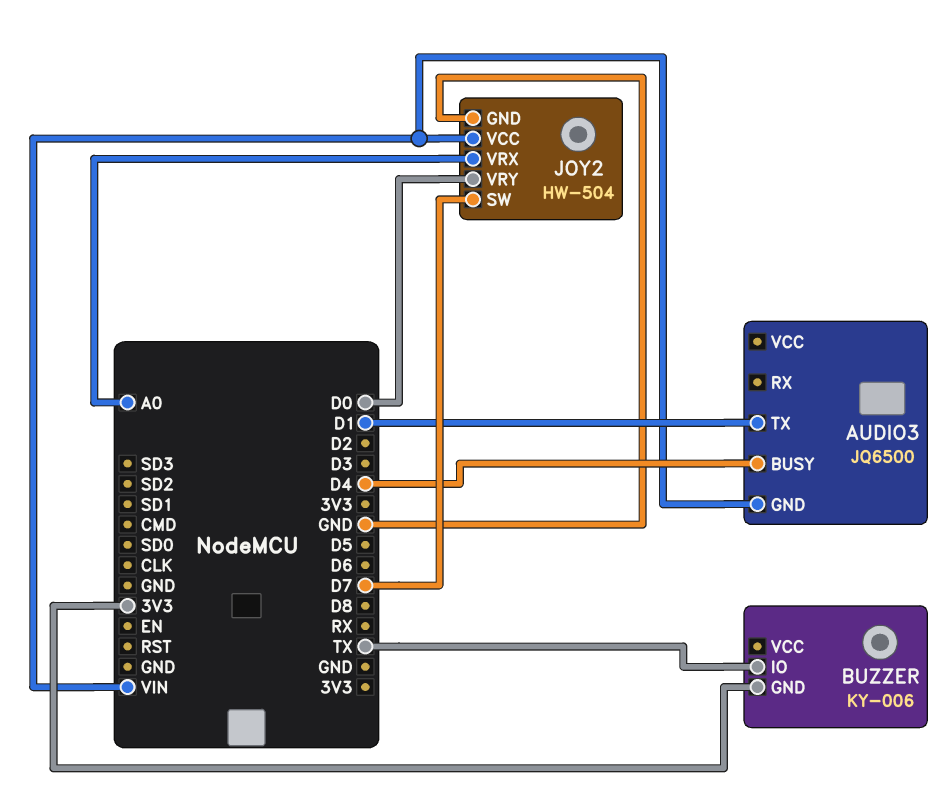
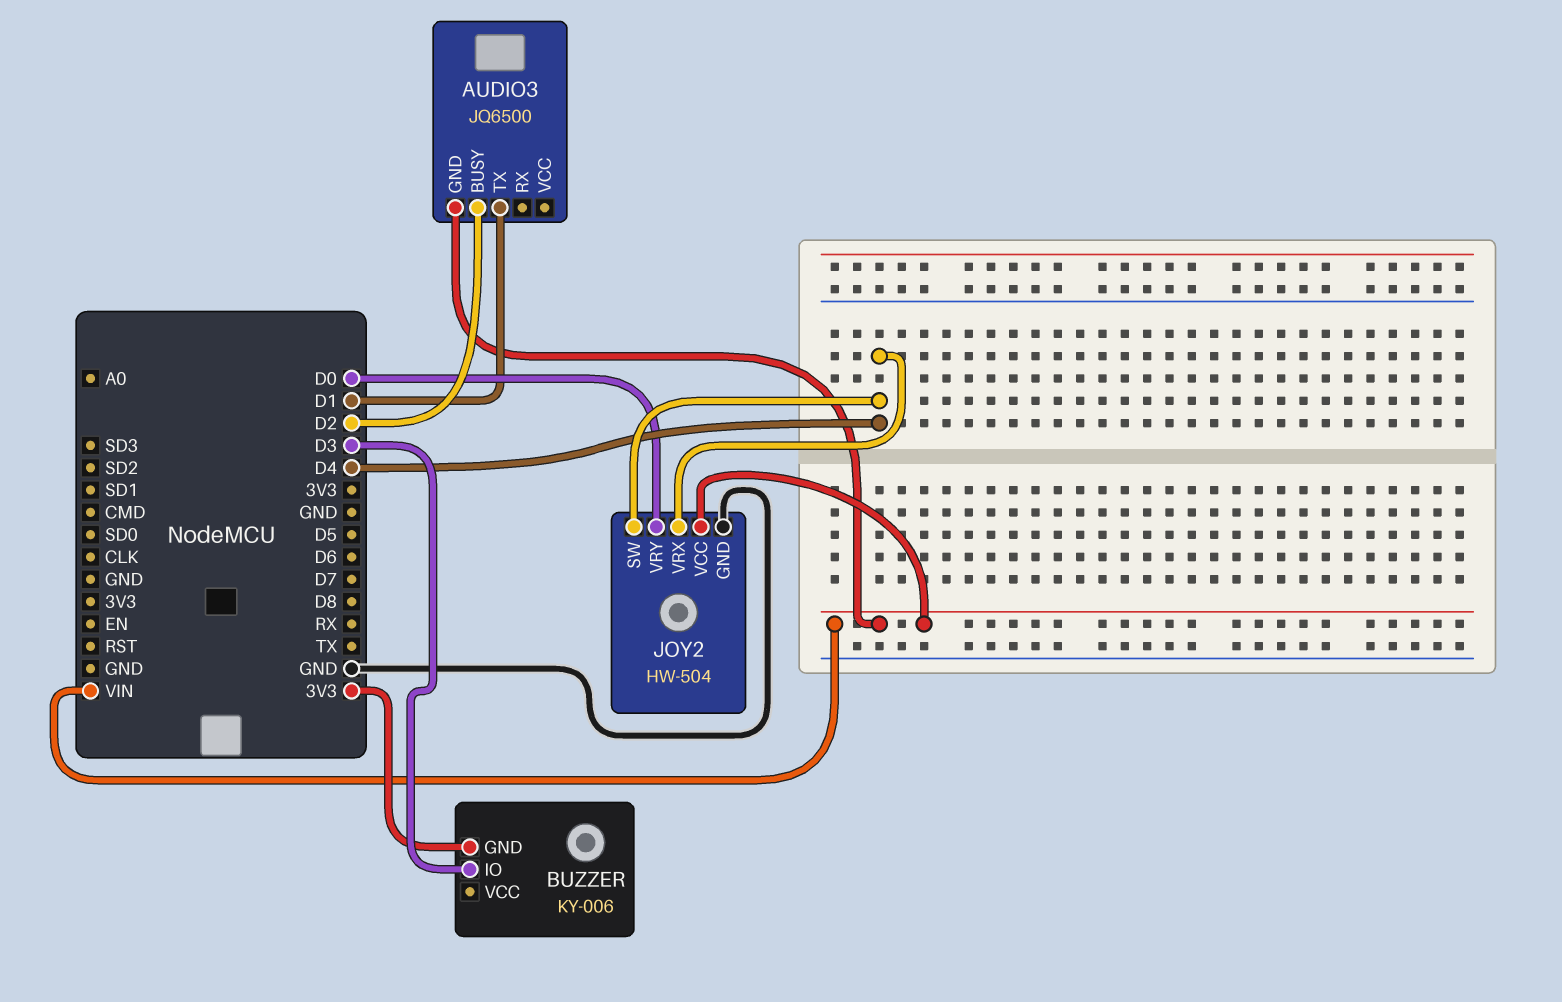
AUDIO3 pin BUSY: D4 -> D2
BUZZER pin IO: TX -> D3
JOY2 pin SW: D7 -> D4
JOY2 pin VRX: A0 -> D4

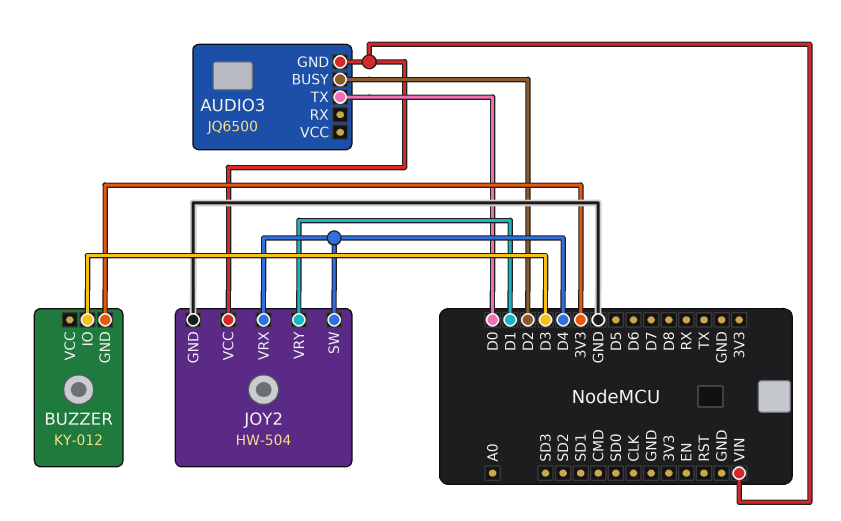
AUDIO3 pin TX: D1 -> D0
BUZZER: KY-006 -> KY-012
JOY2 pin VRY: D0 -> D1

